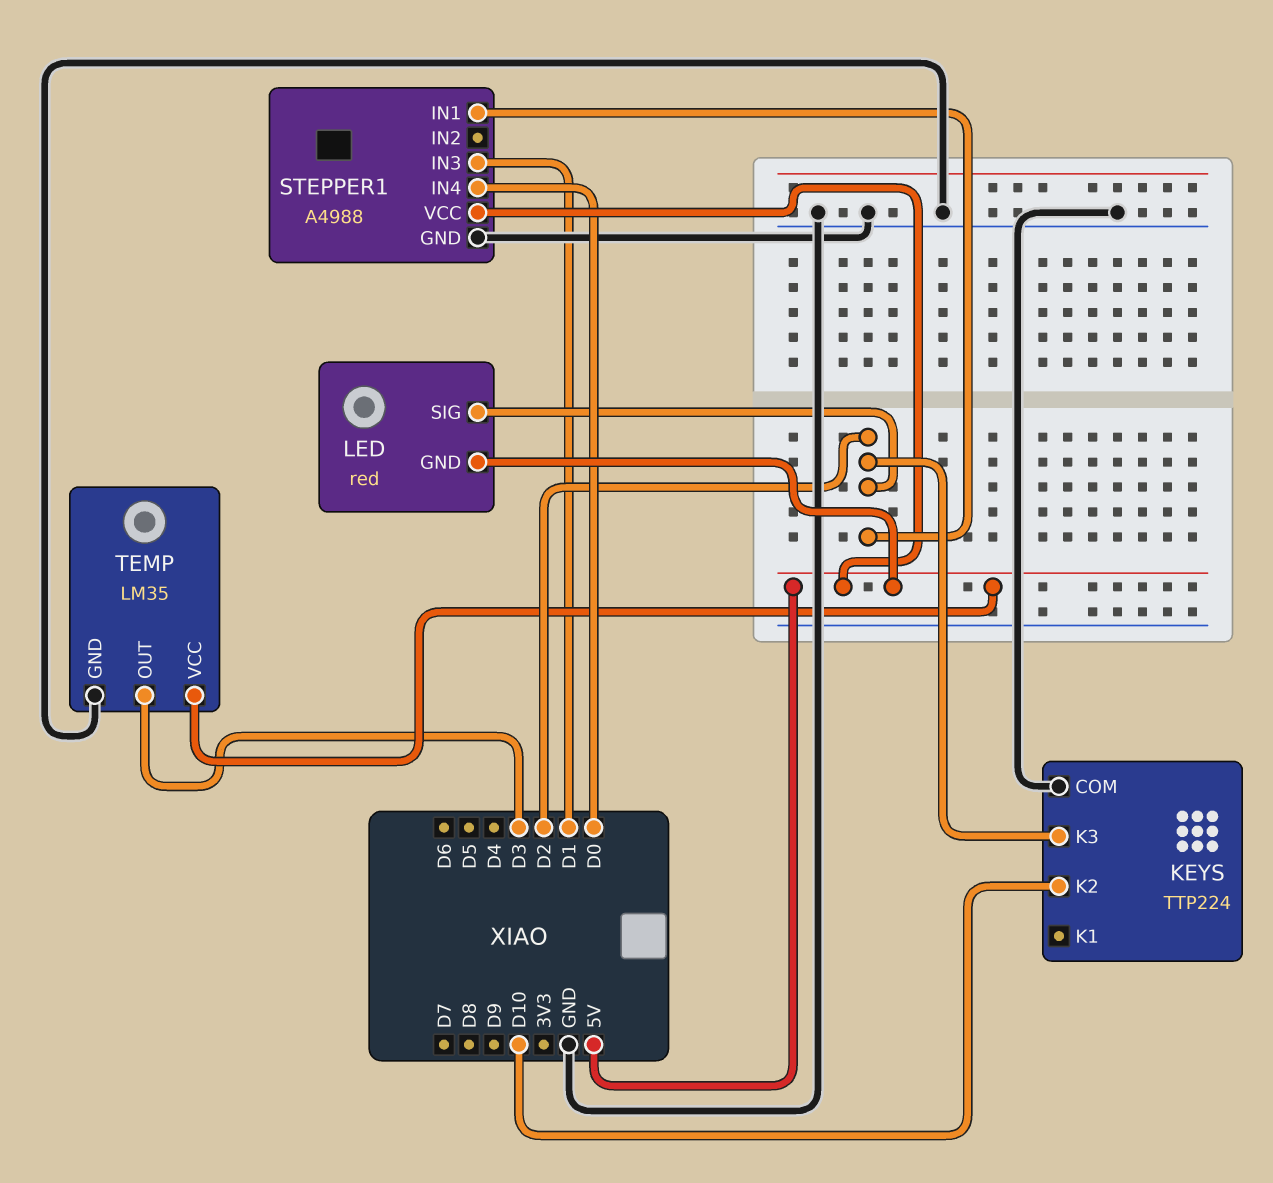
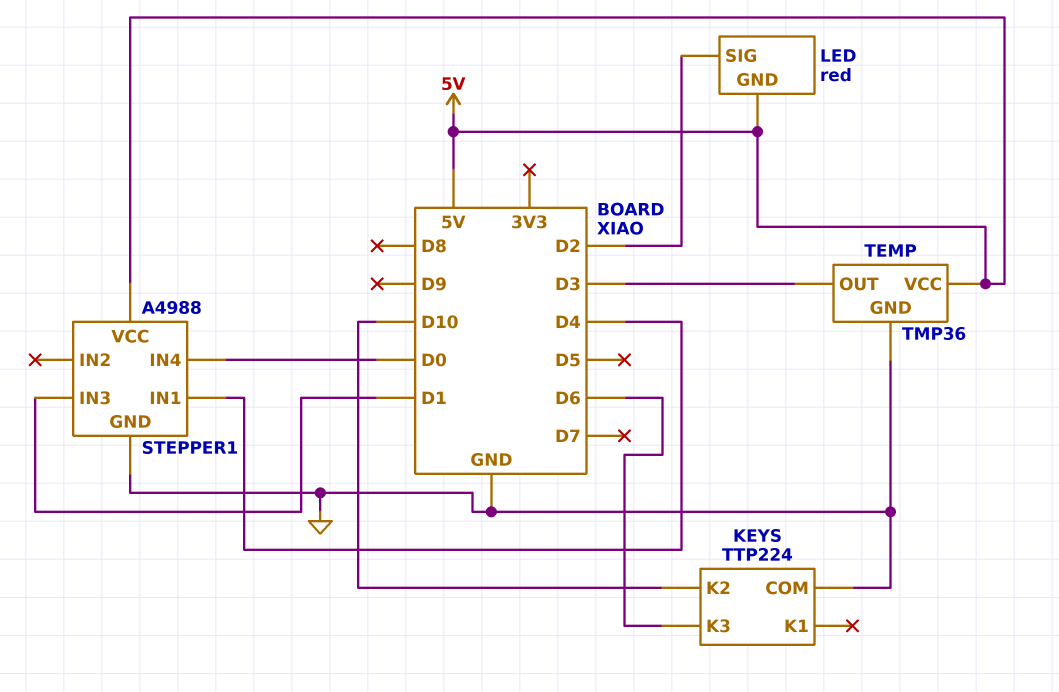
KEYS pin K3: D2 -> D6
STEPPER1 pin IN1: D2 -> D4
TEMP: LM35 -> TMP36

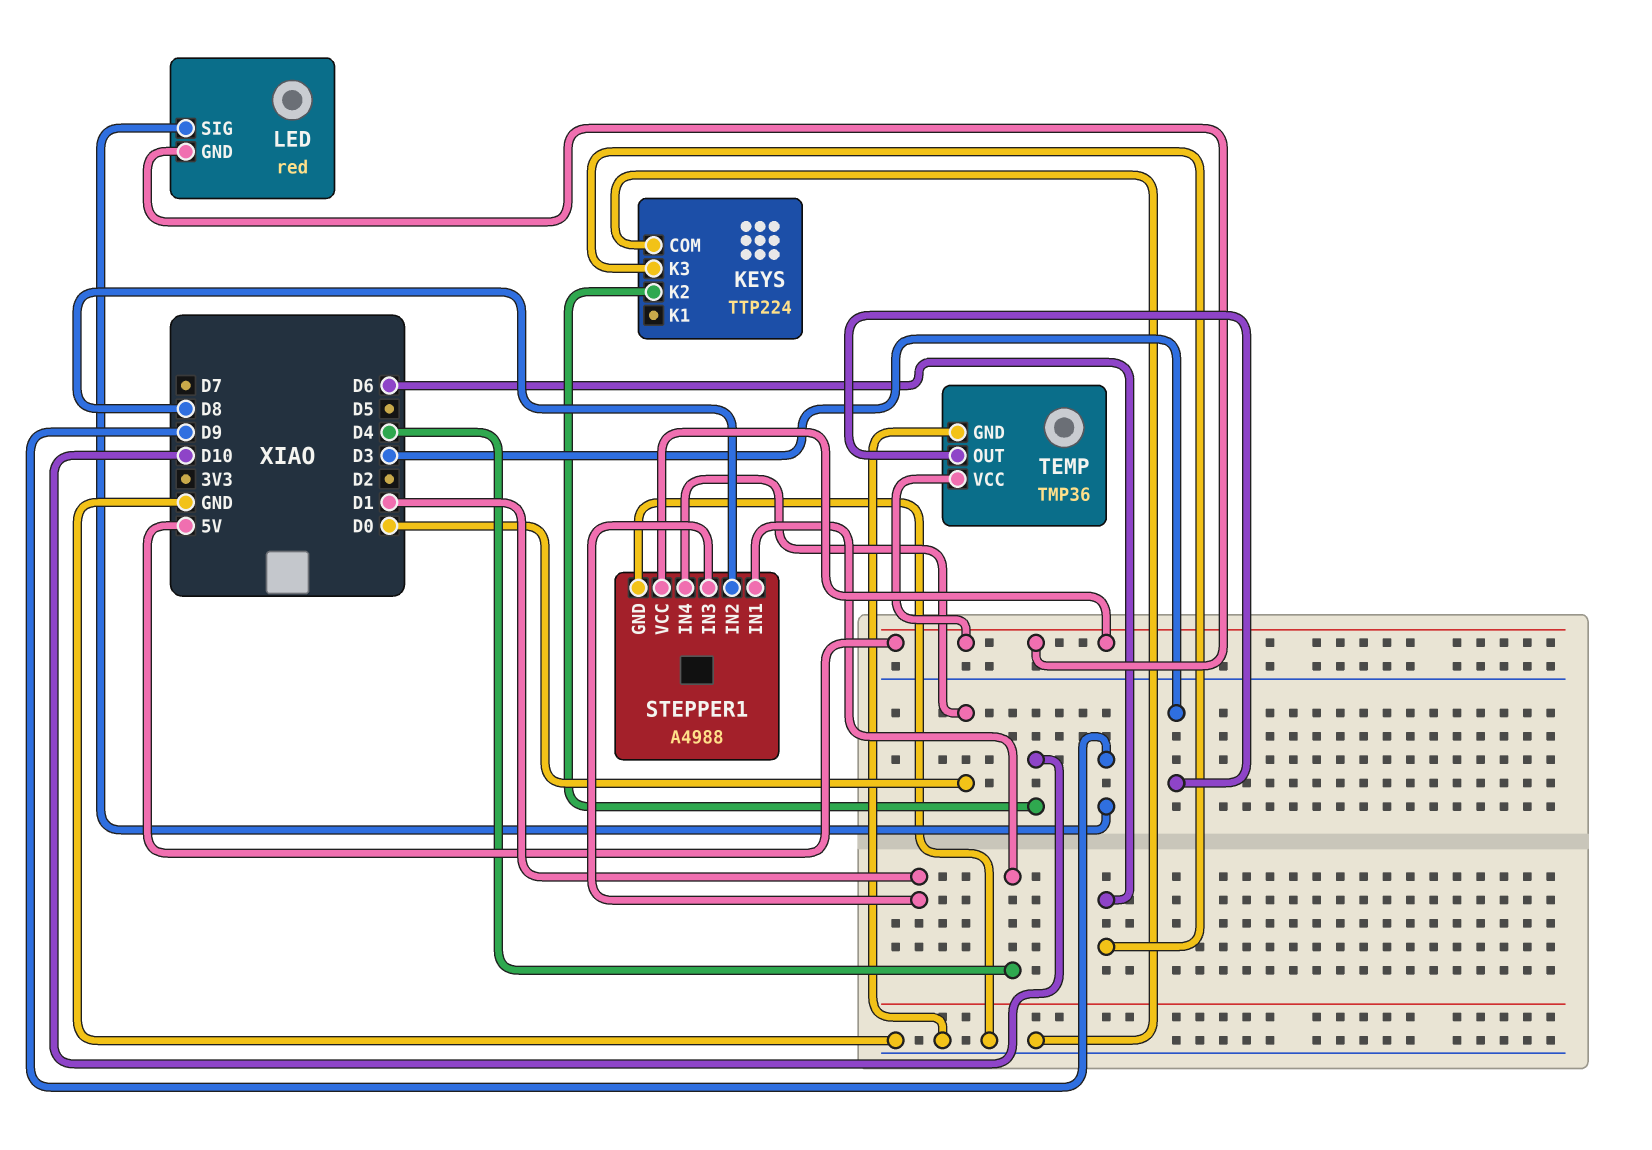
LED pin SIG: D2 -> D9
STEPPER1 pin IN2: none -> D8

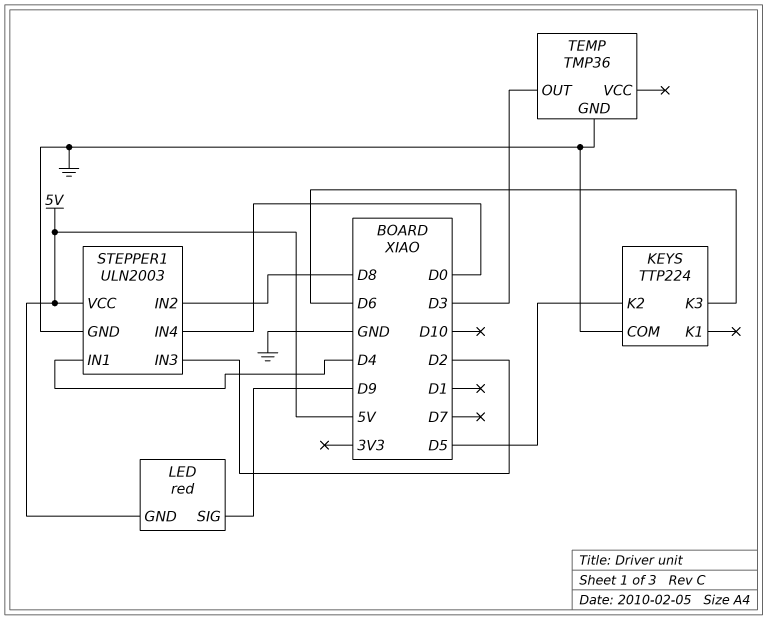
KEYS pin K2: D10 -> D5
STEPPER1: A4988 -> ULN2003
STEPPER1 pin IN3: D1 -> D2
TEMP pin VCC: 5V -> none

